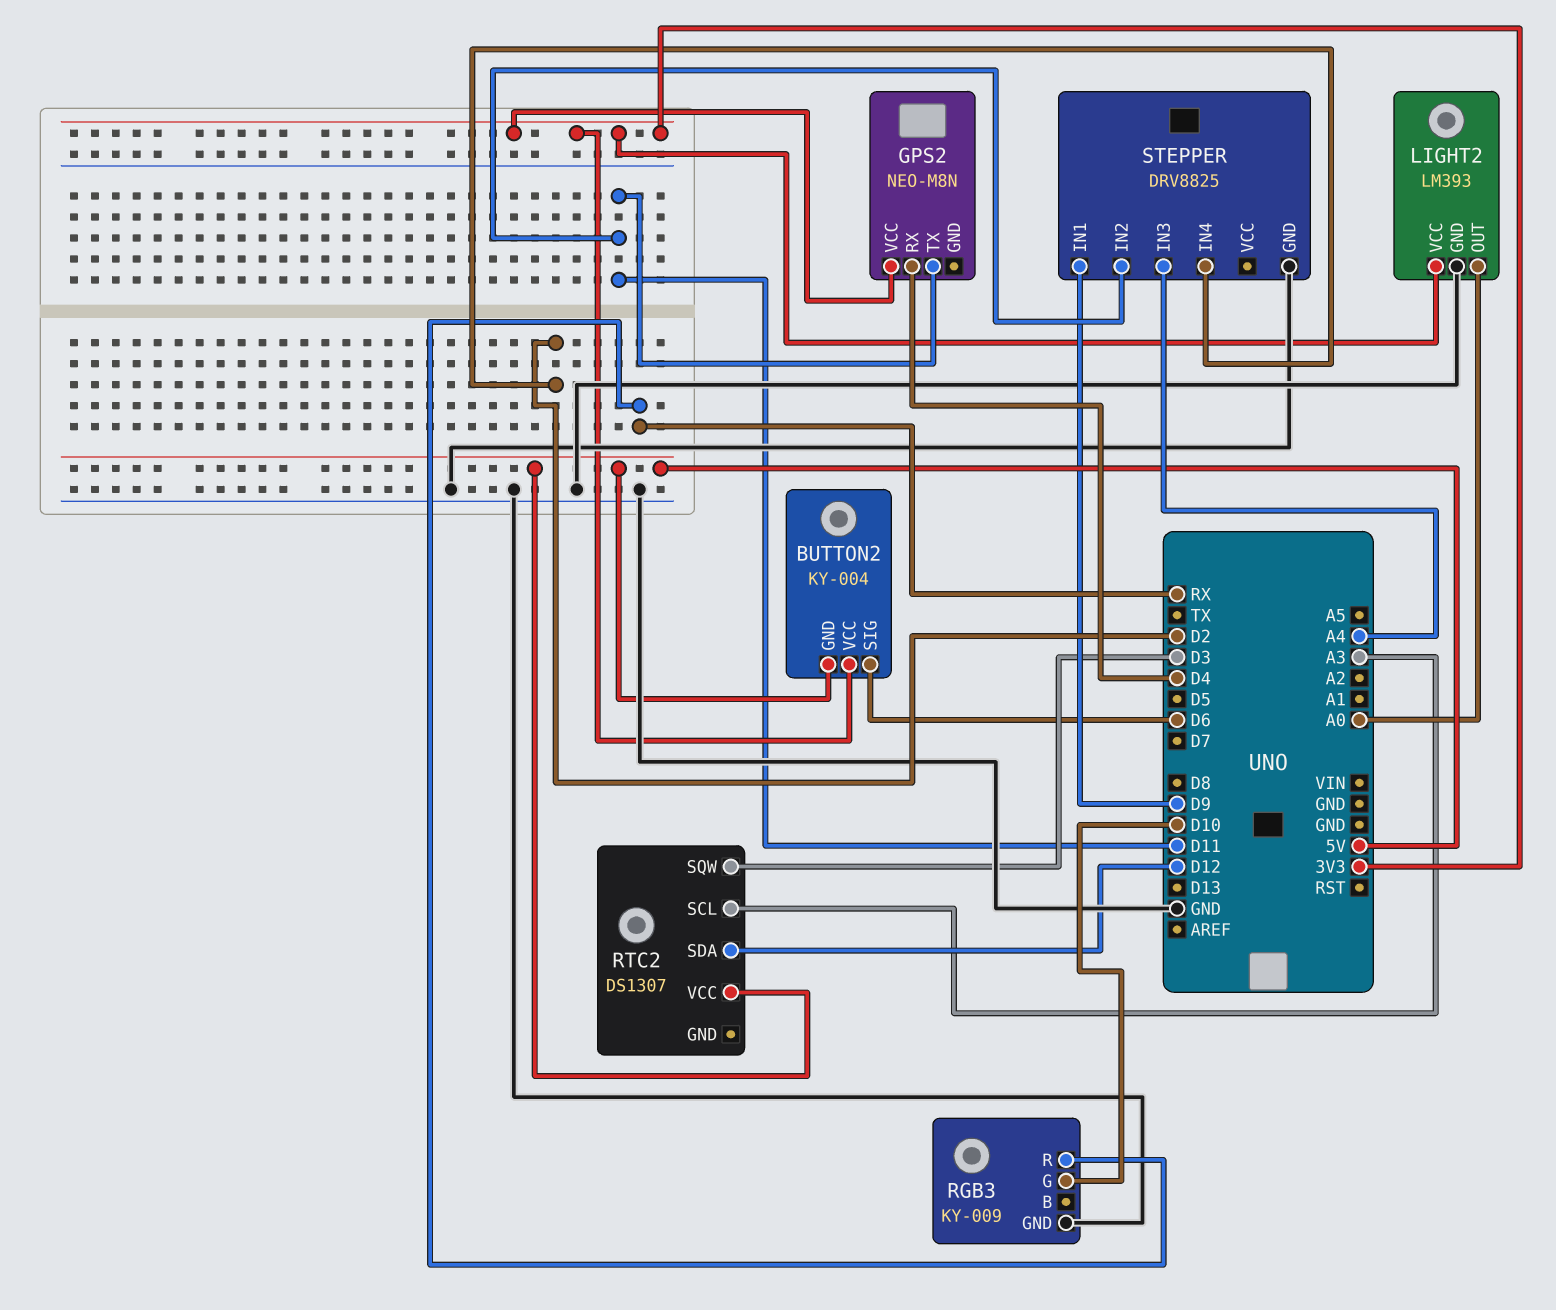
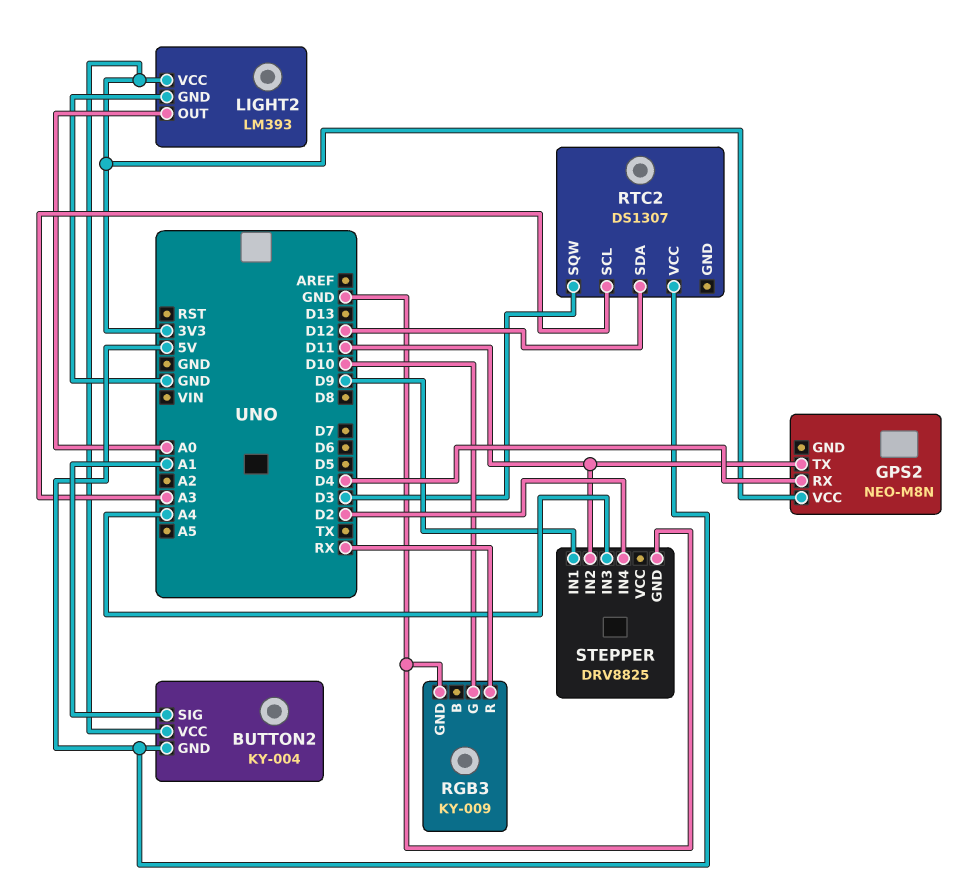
BUTTON2 pin SIG: D6 -> A1

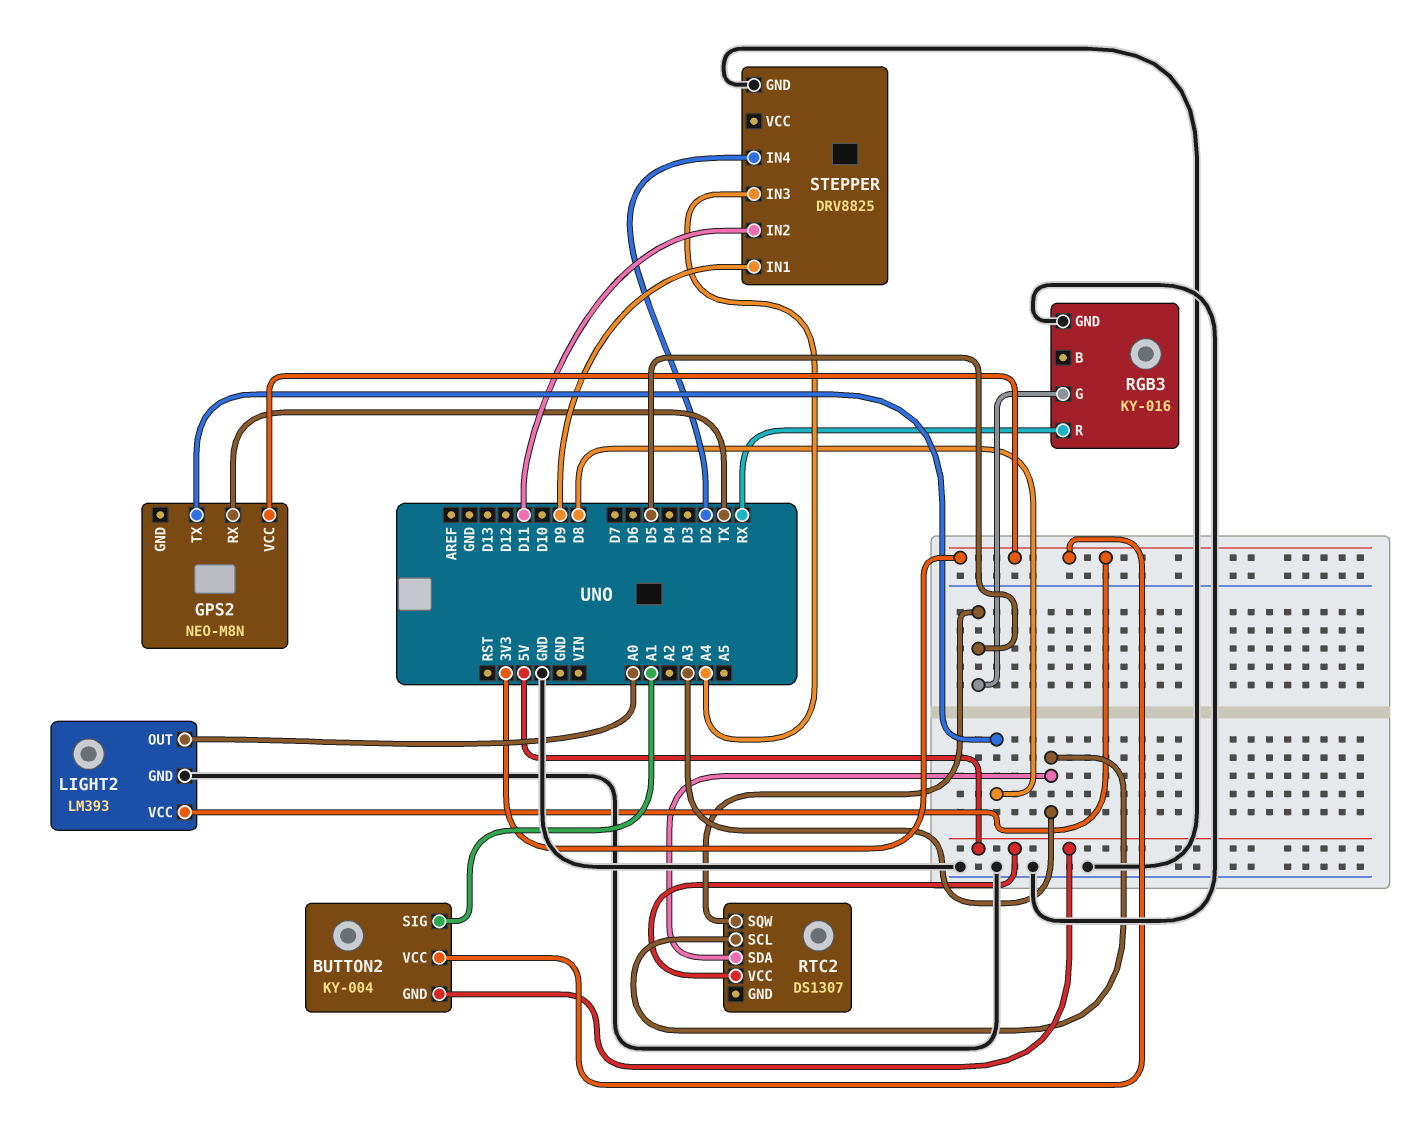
GPS2 pin RX: D4 -> TX
GPS2 pin TX: D11 -> D8
RGB3: KY-009 -> KY-016
RGB3 pin G: D10 -> D5
RTC2 pin SDA: D12 -> A3
RTC2 pin SQW: D3 -> D5

